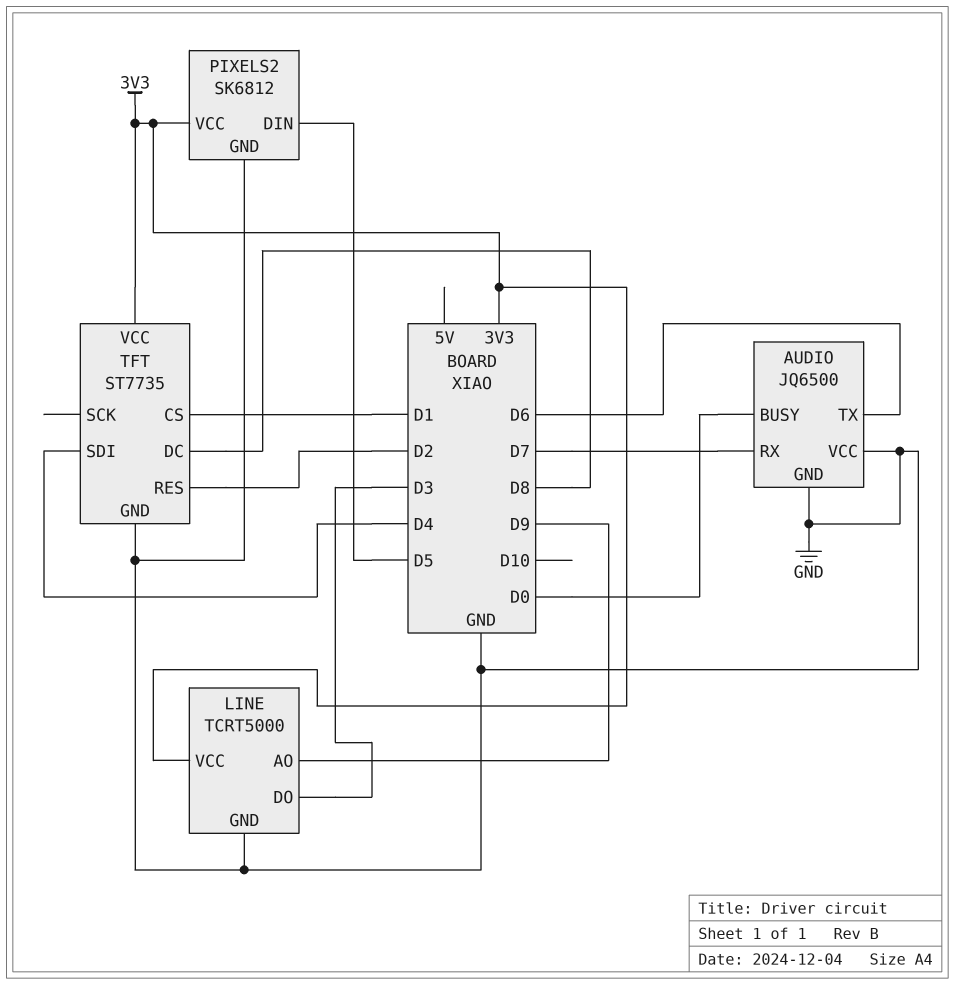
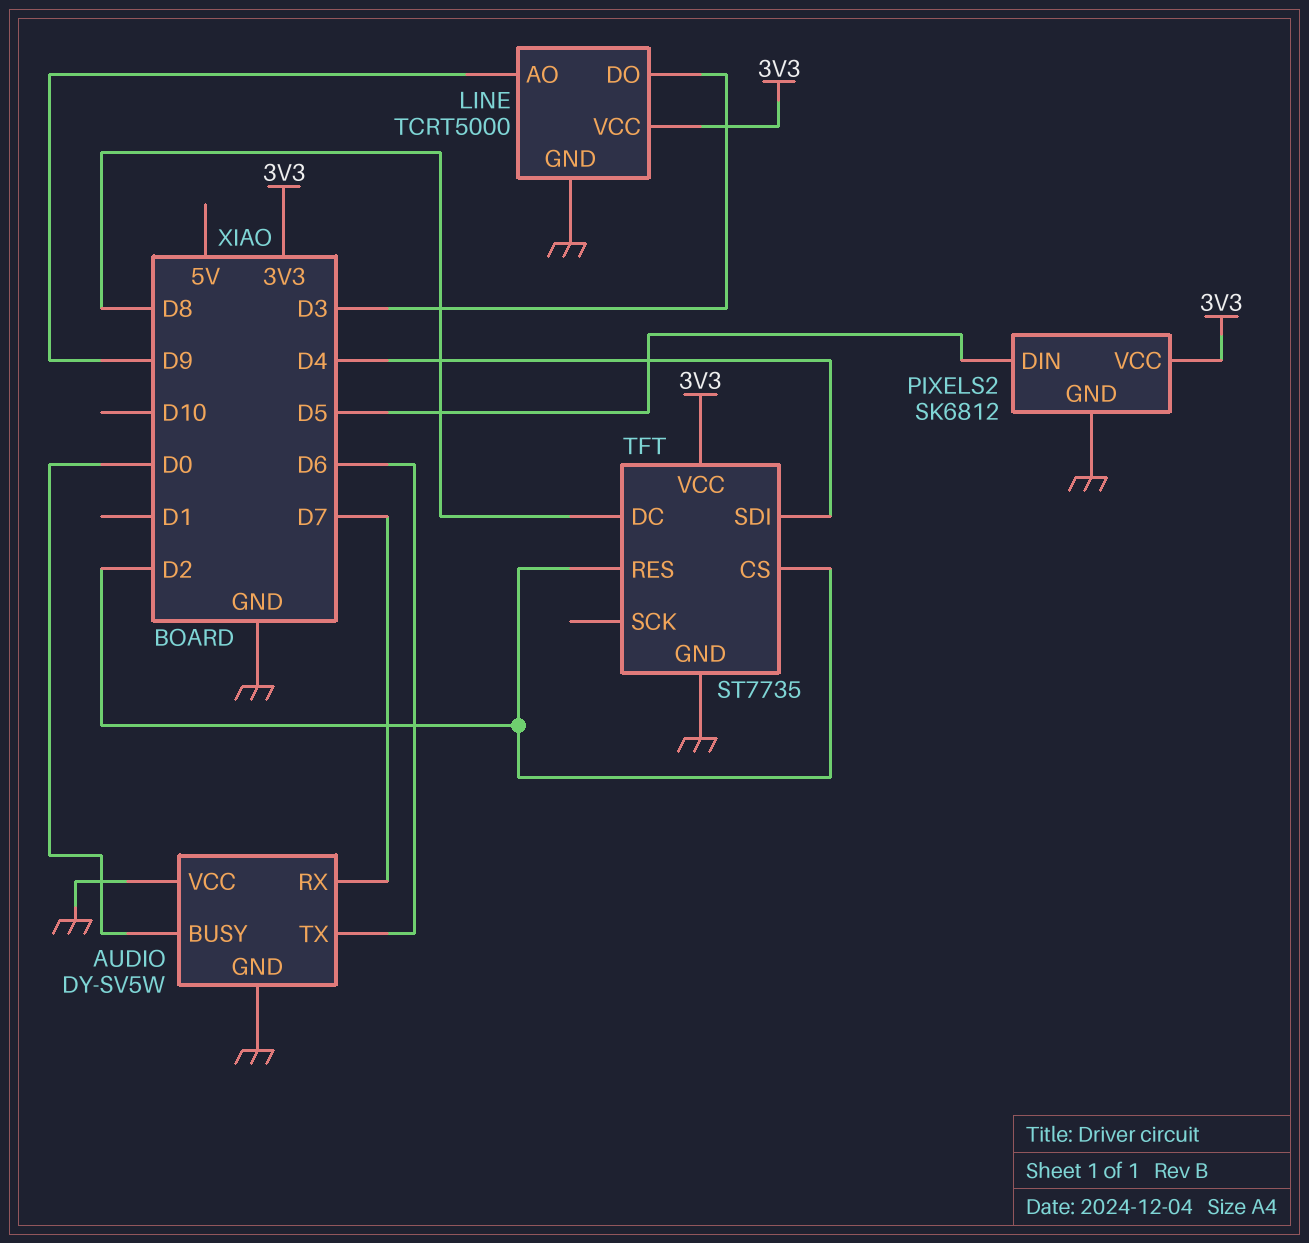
AUDIO: JQ6500 -> DY-SV5W
TFT pin CS: D1 -> D2

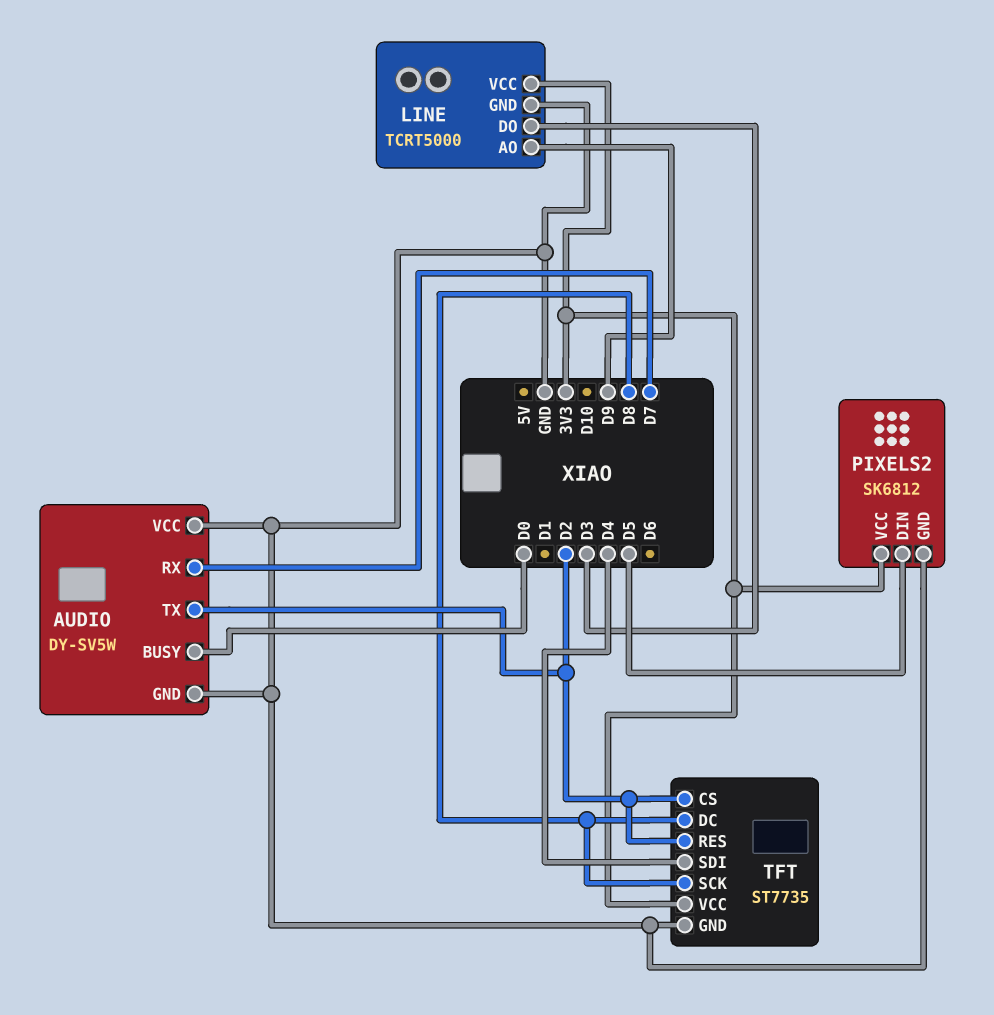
AUDIO pin TX: D6 -> D2
TFT pin SCK: none -> D8

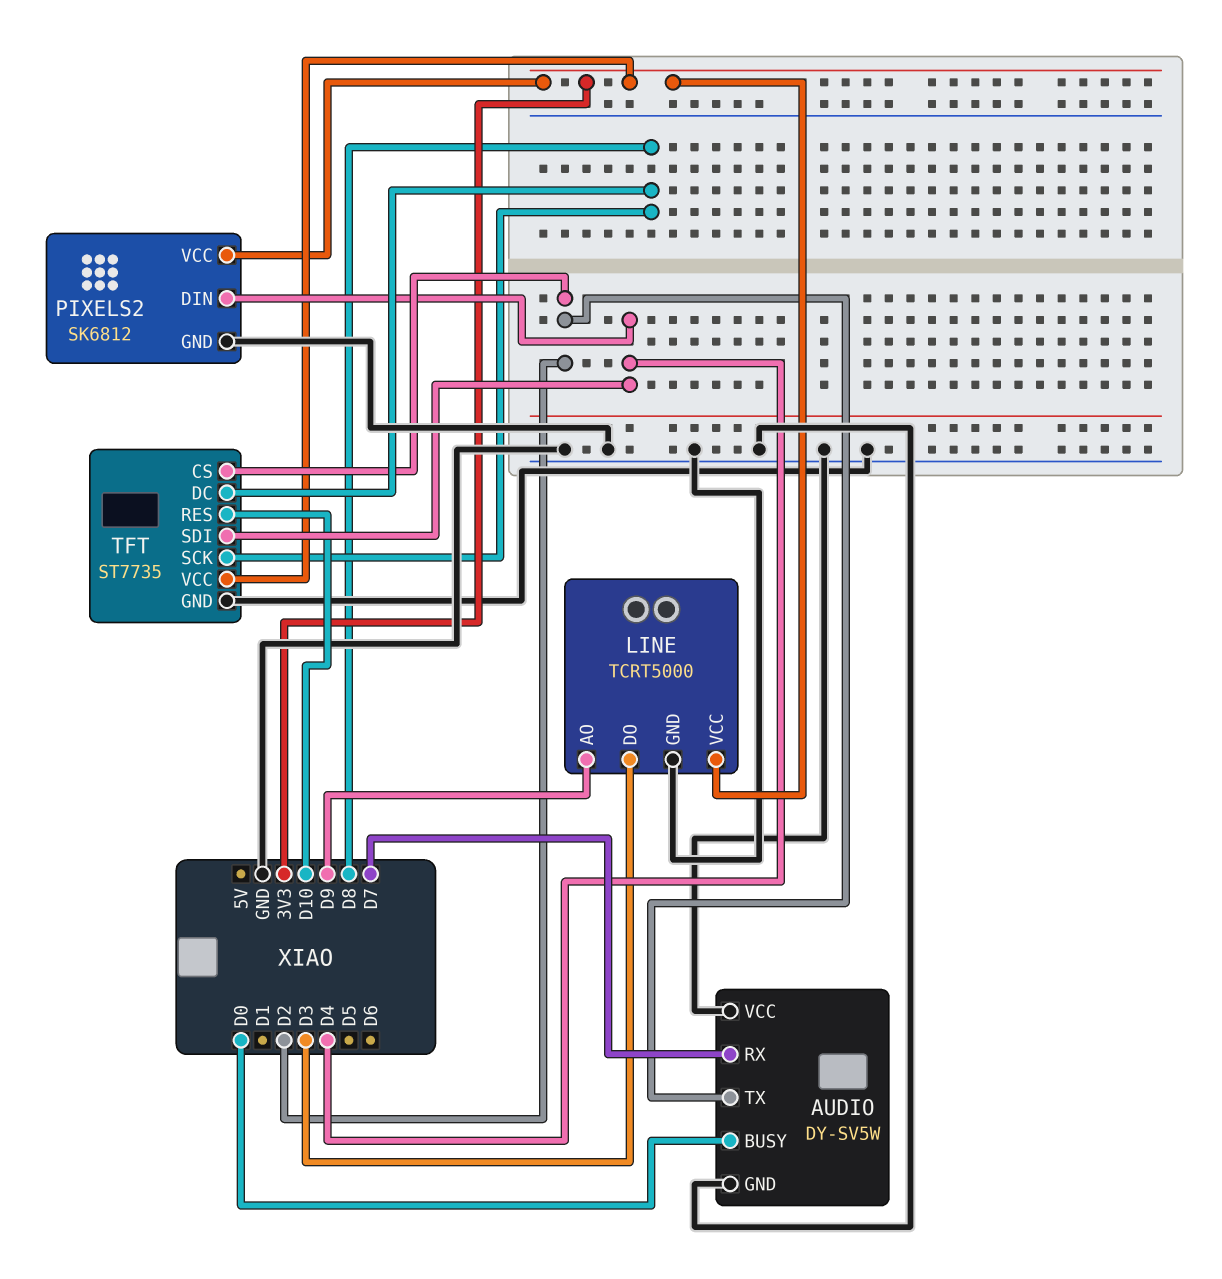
PIXELS2 pin DIN: D5 -> D4
TFT pin RES: D2 -> D10

